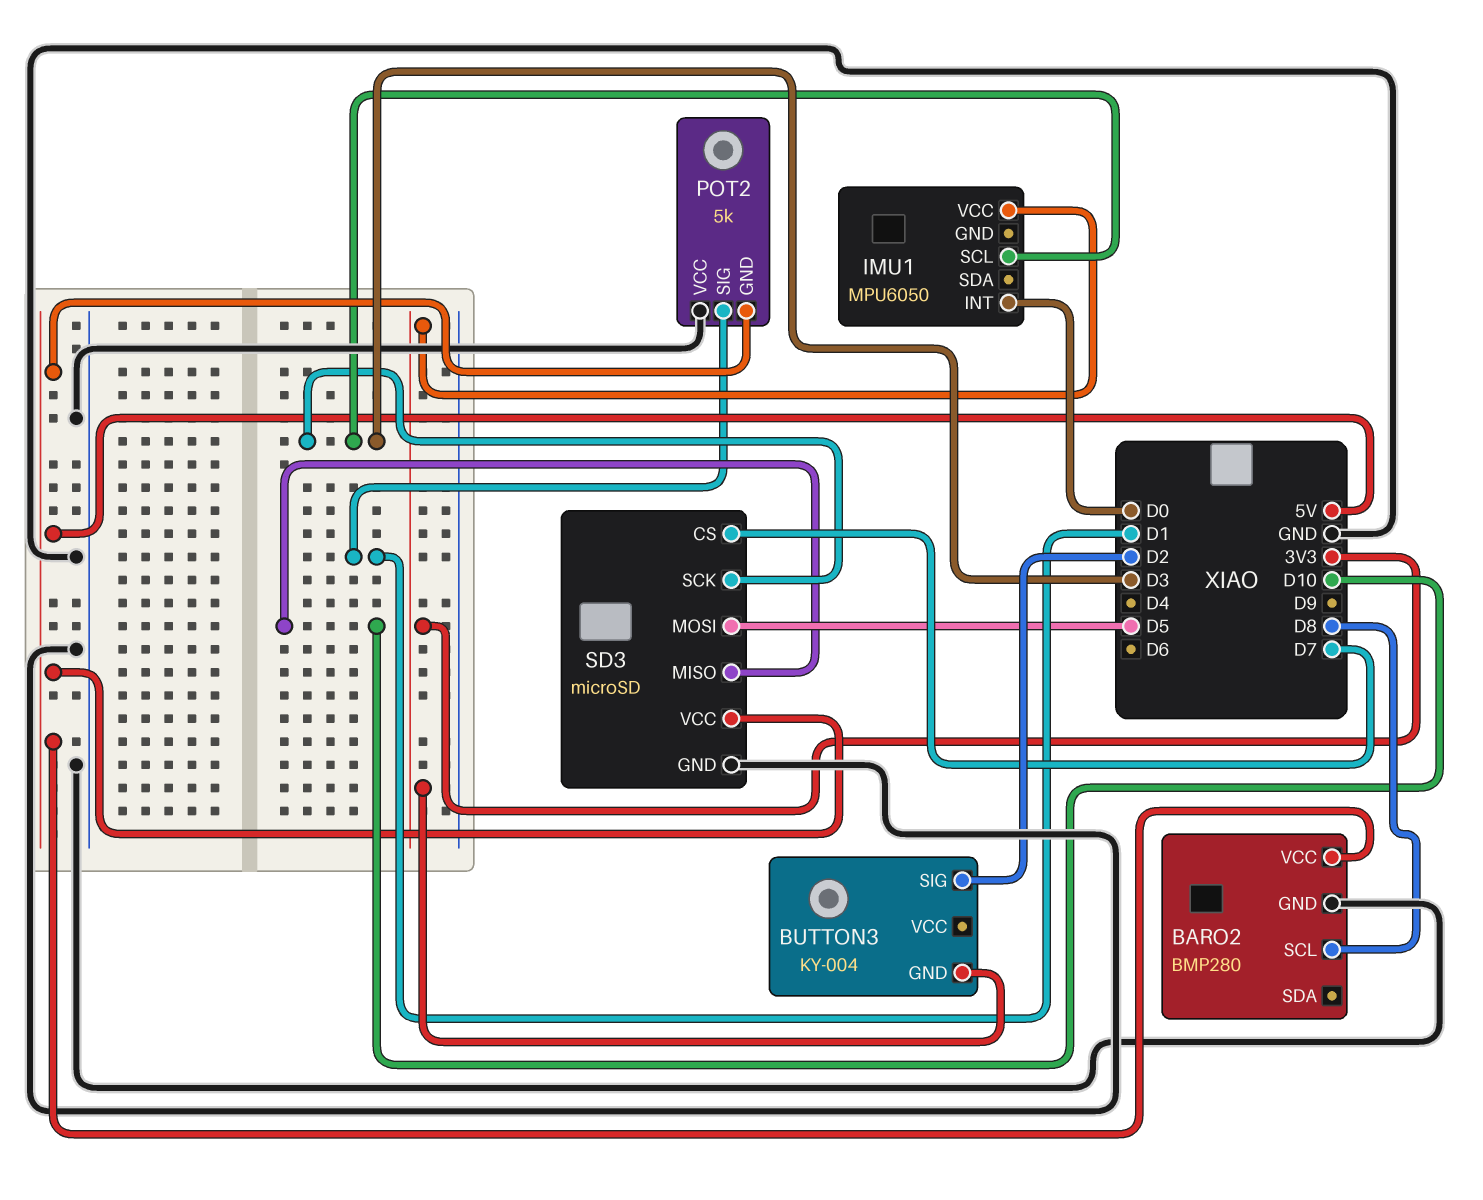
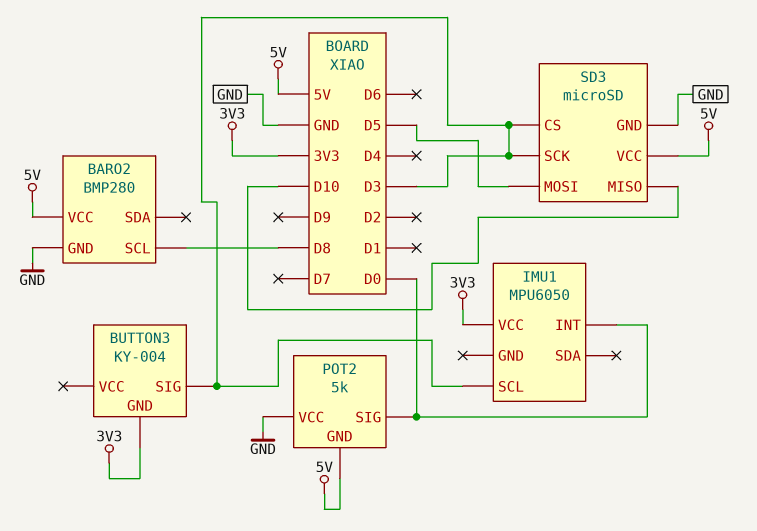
BUTTON3 pin SIG: D2 -> D3
POT2 pin SIG: D1 -> D0
SD3 pin CS: D7 -> D3

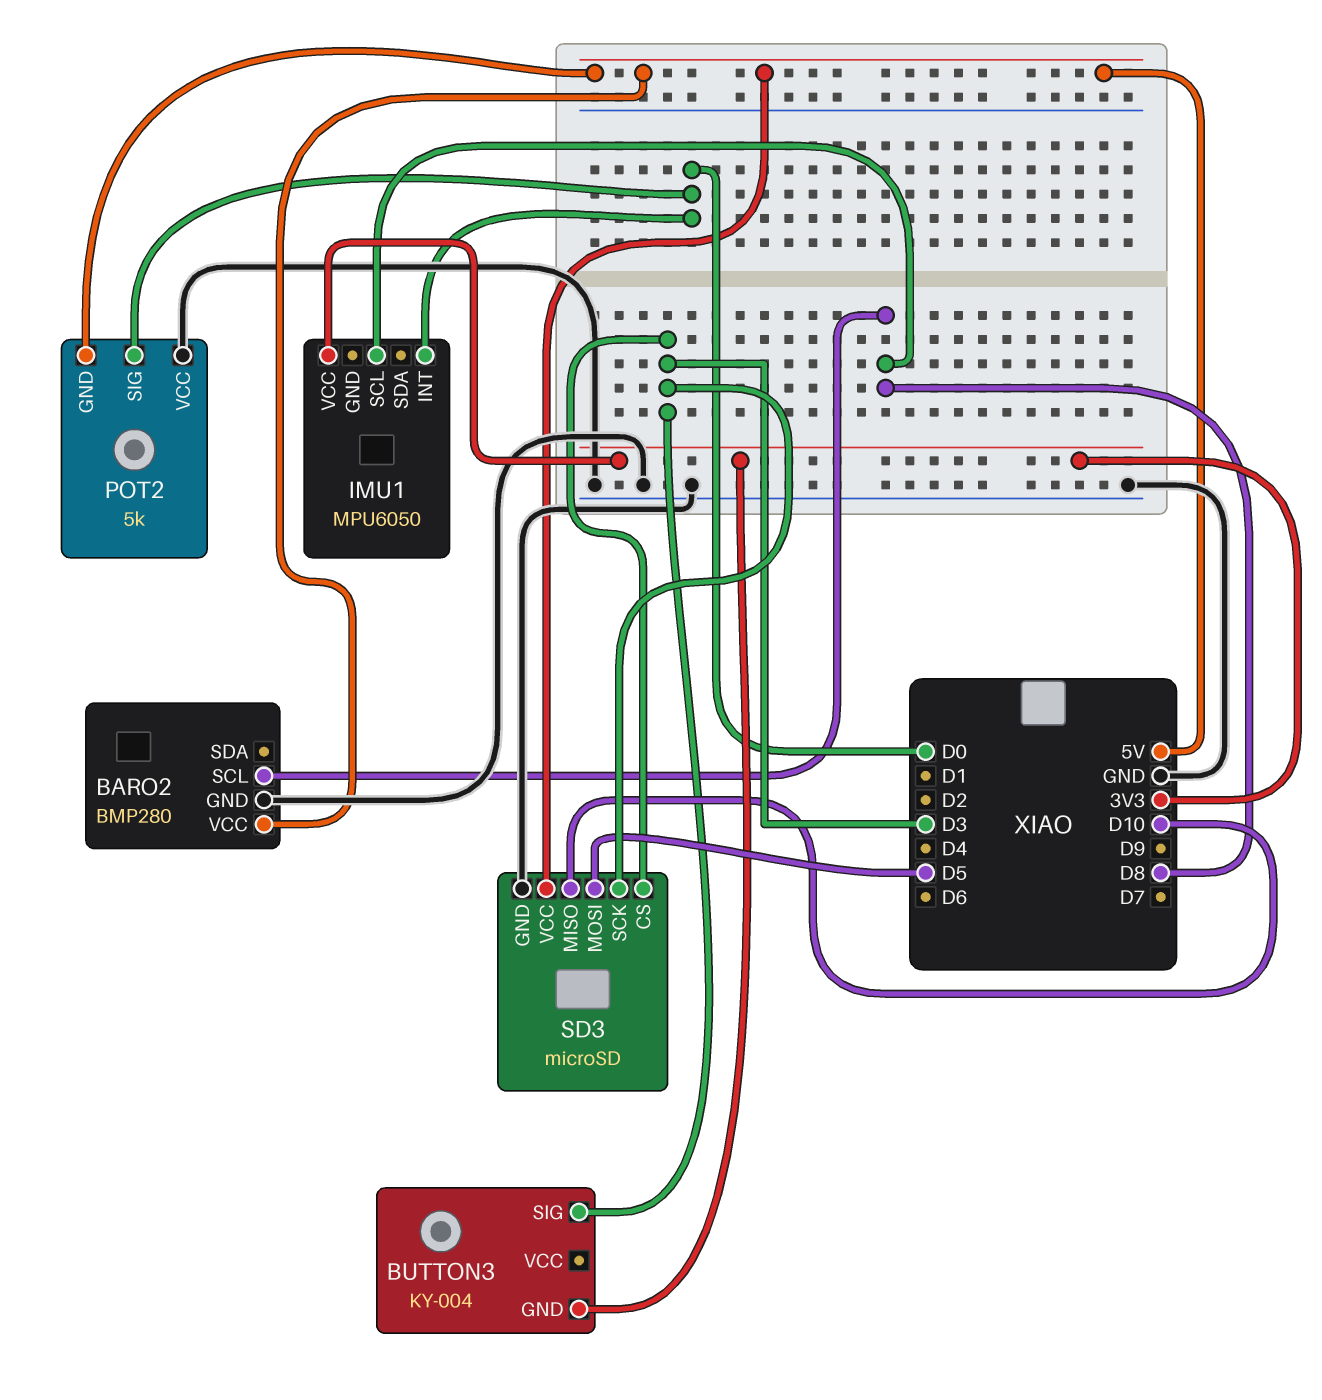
IMU1 pin SCL: D3 -> D8

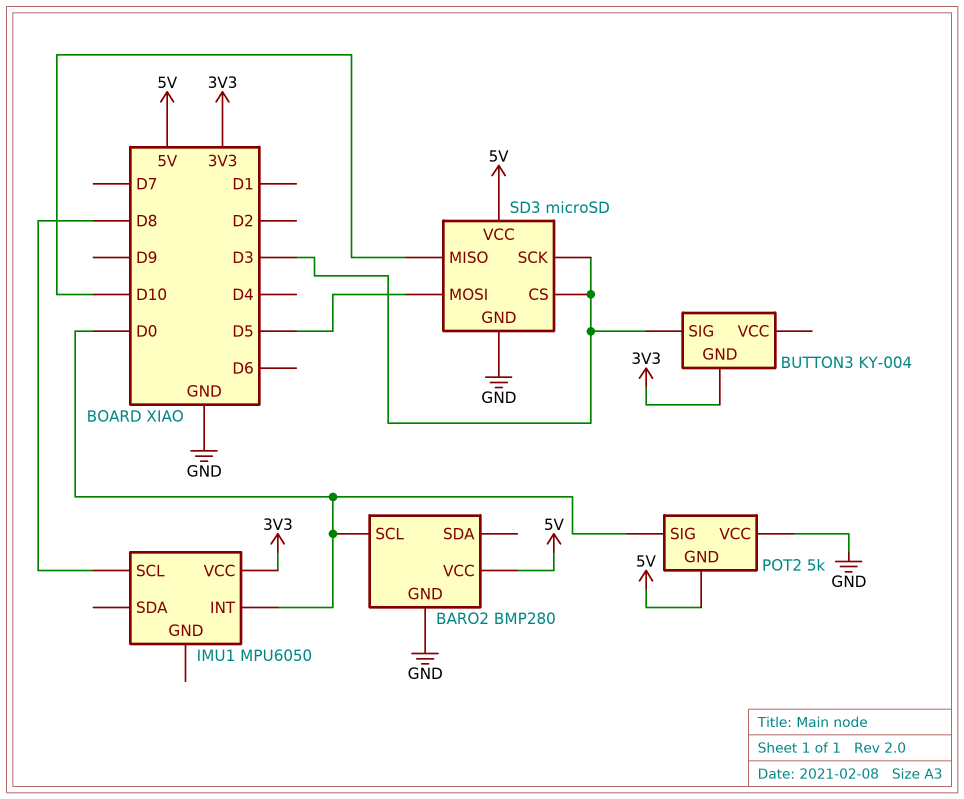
BARO2 pin SCL: D8 -> D0

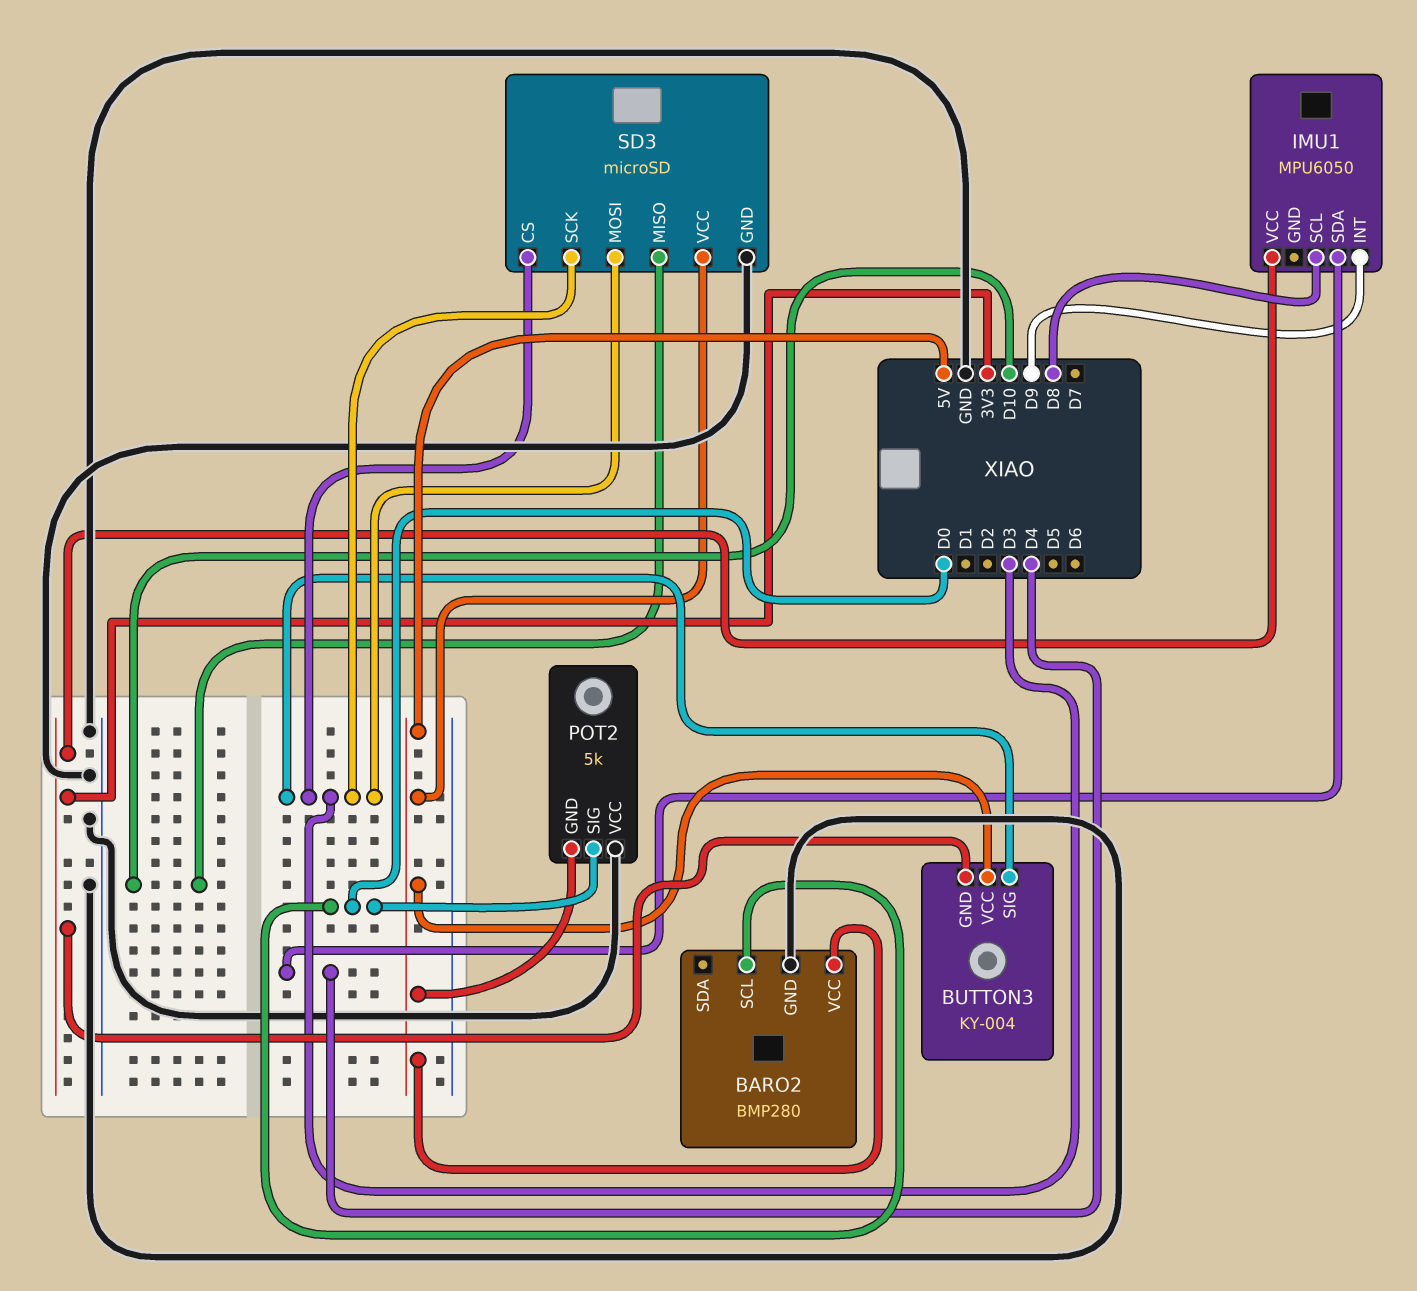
BUTTON3 pin VCC: none -> 5V
IMU1 pin INT: D0 -> D9
IMU1 pin SDA: none -> D4
SD3 pin MOSI: D5 -> D3

